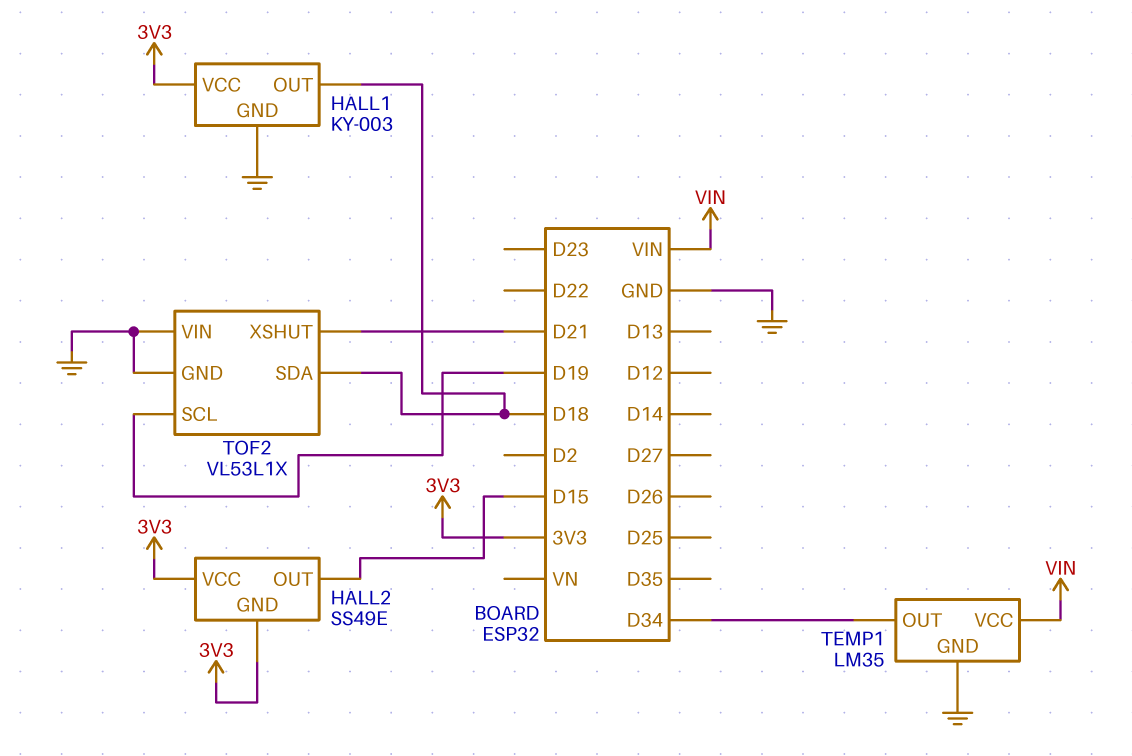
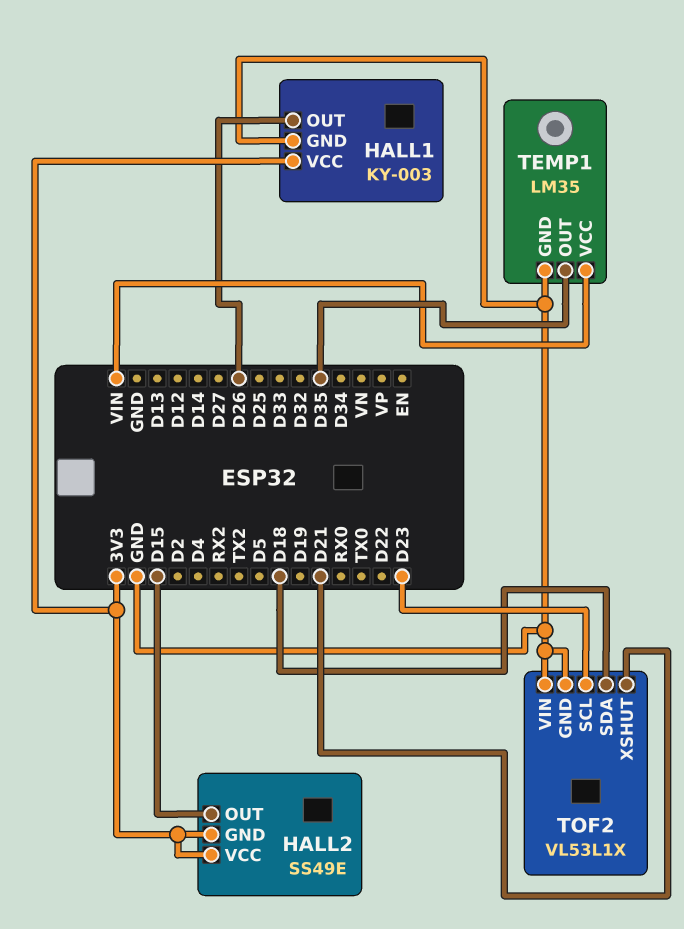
HALL1 pin OUT: D18 -> D26
TEMP1 pin OUT: D34 -> D35
TOF2 pin SCL: D19 -> D23

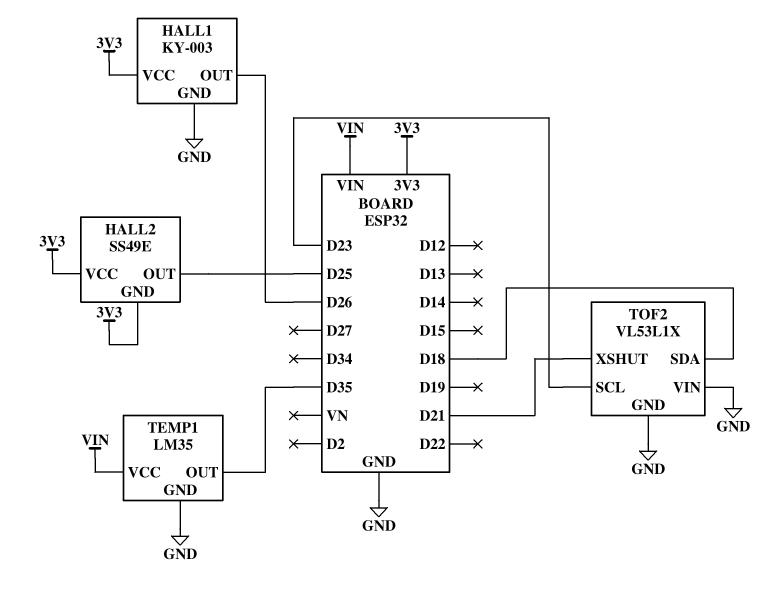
HALL2 pin OUT: D15 -> D25

